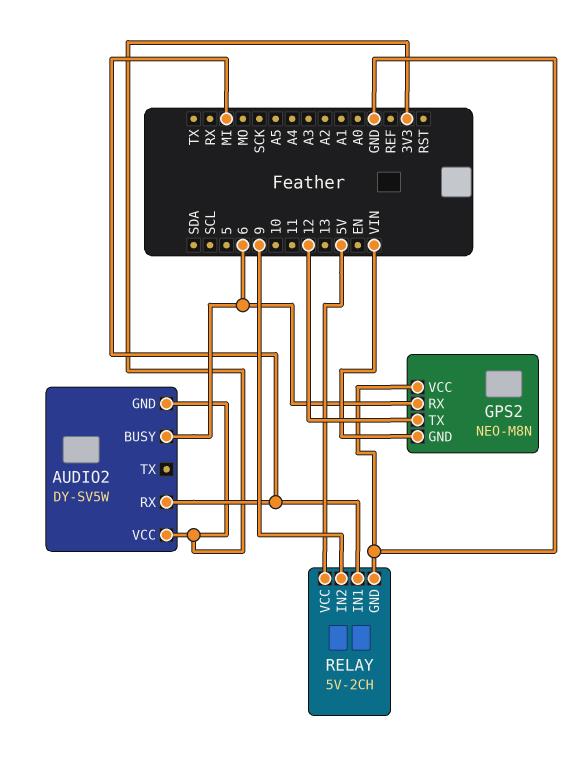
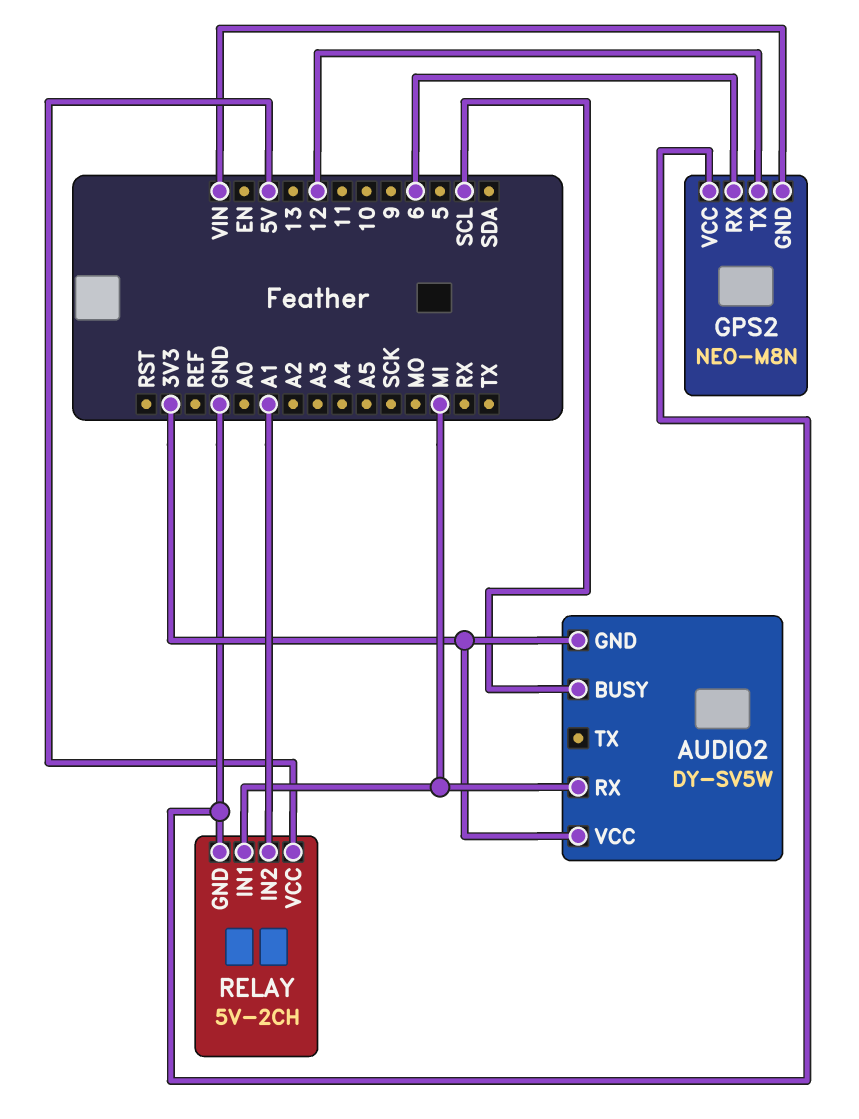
AUDIO2 pin BUSY: 6 -> SCL
RELAY pin IN2: 9 -> A1

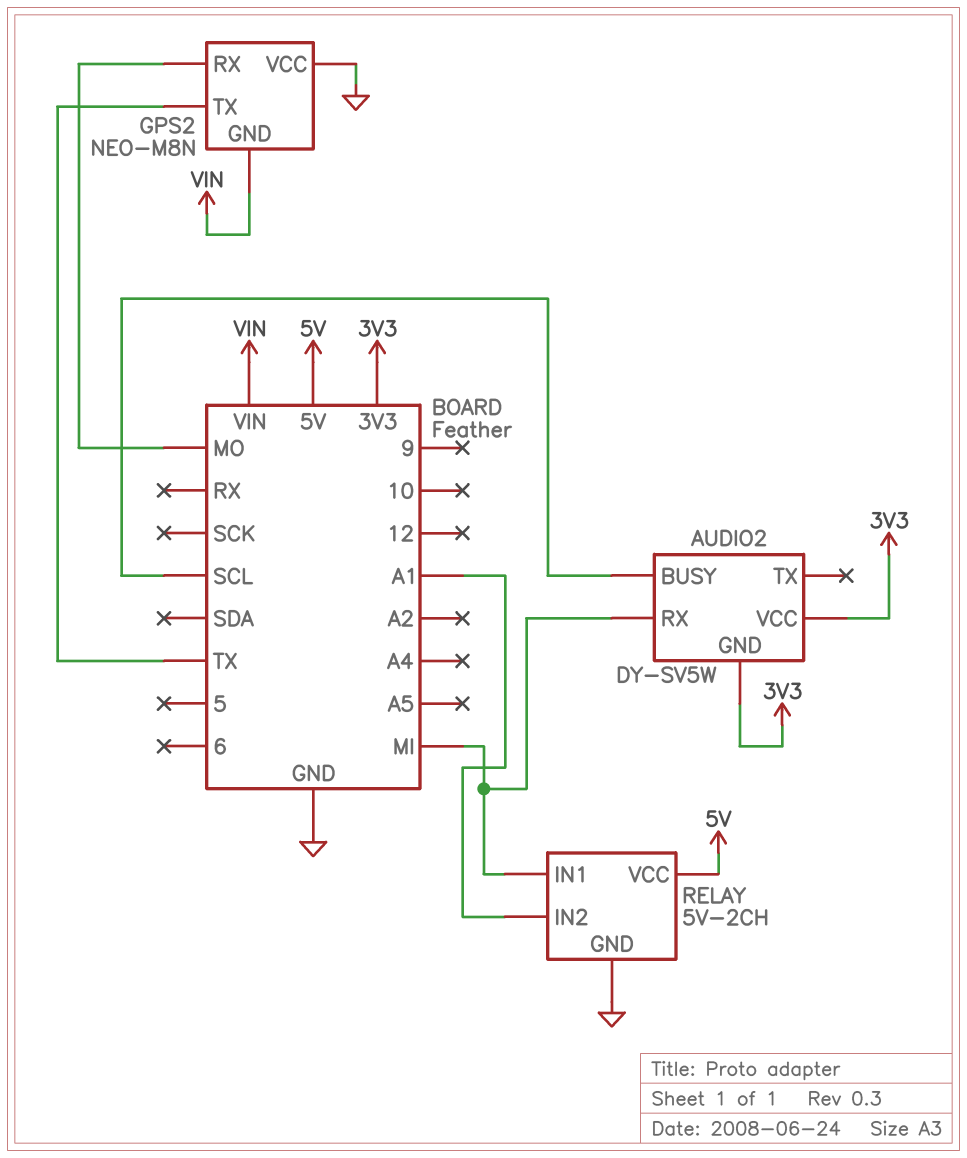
GPS2 pin RX: 6 -> MO
GPS2 pin TX: 12 -> TX

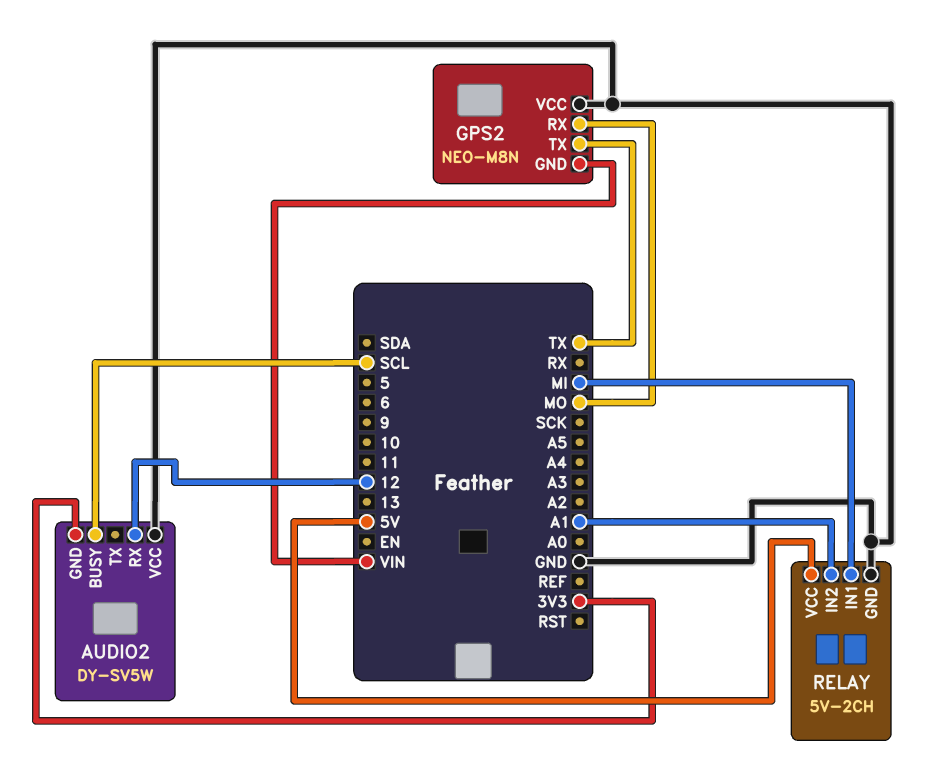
AUDIO2 pin RX: MI -> 12
AUDIO2 pin VCC: 3V3 -> GND

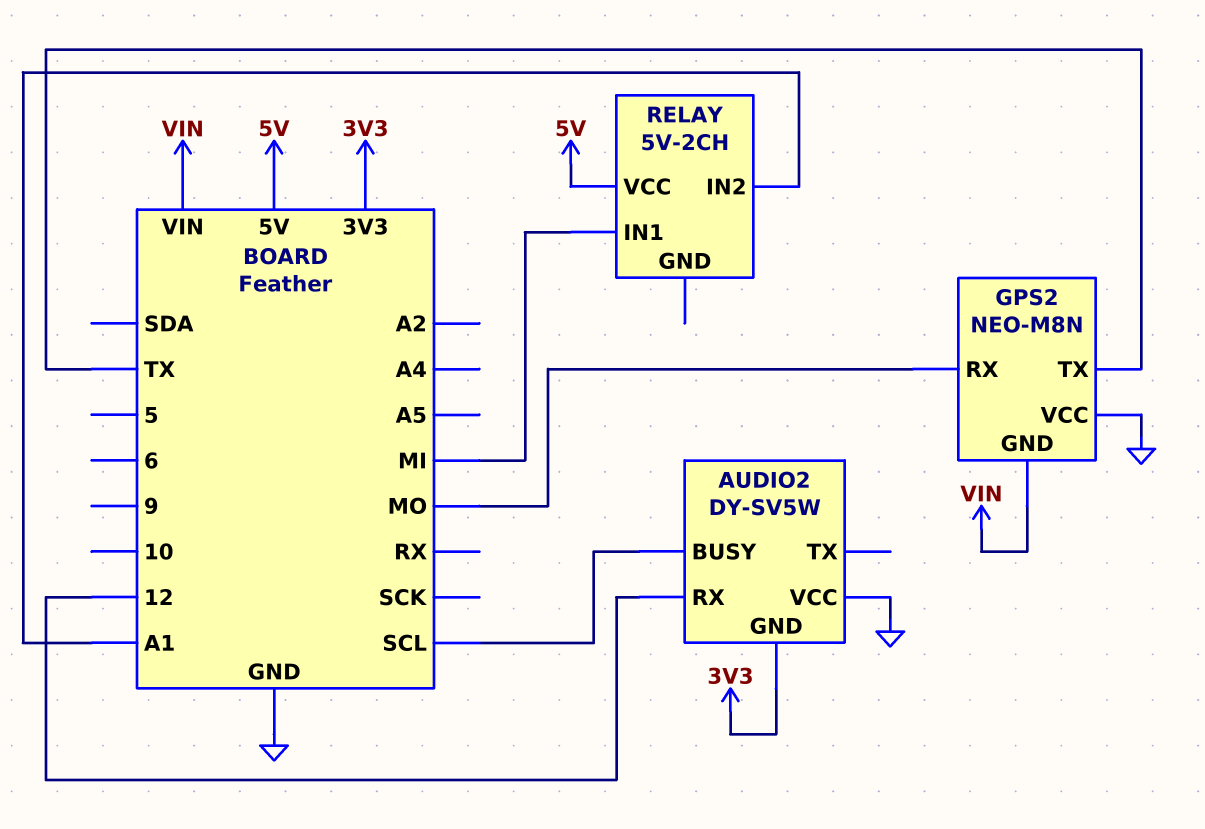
RELAY pin GND: GND -> none

